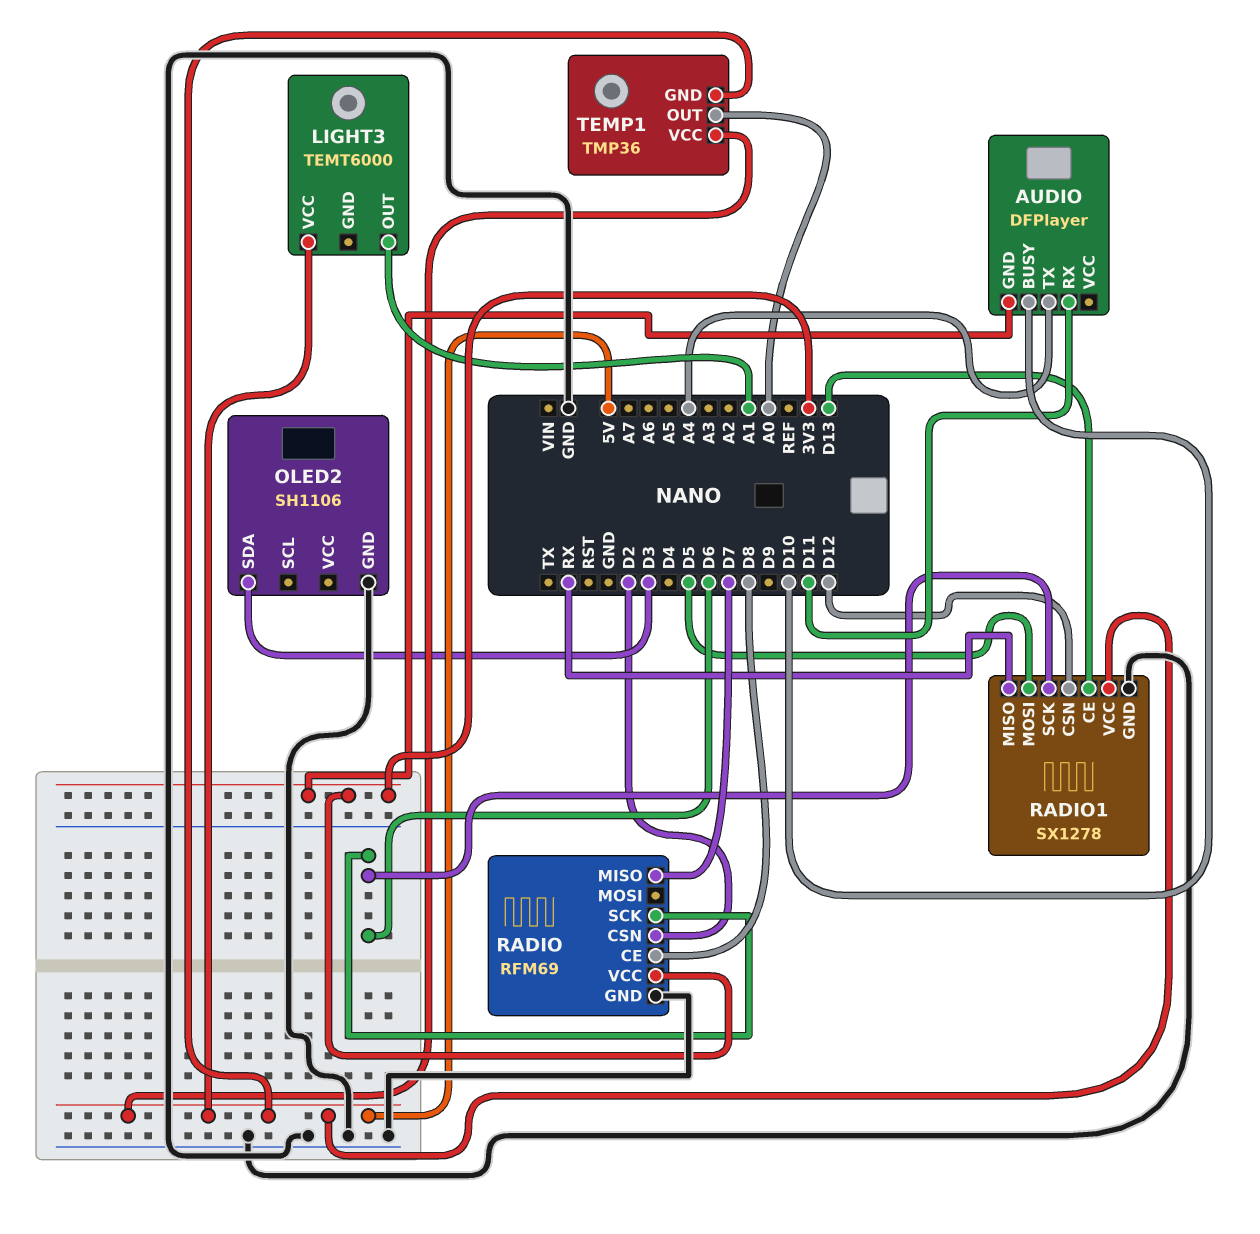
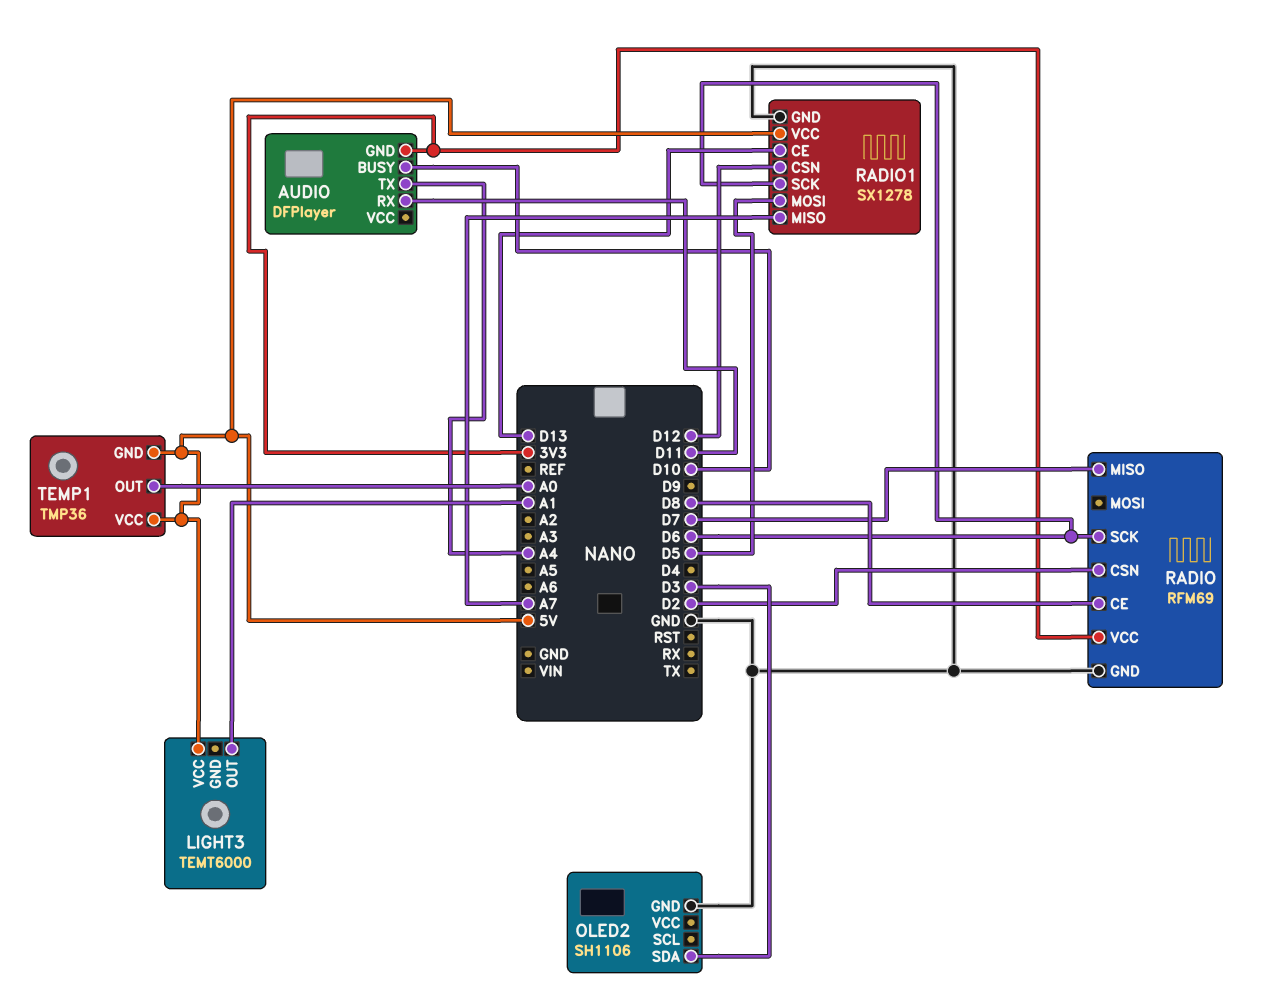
RADIO1 pin MISO: RX -> A7

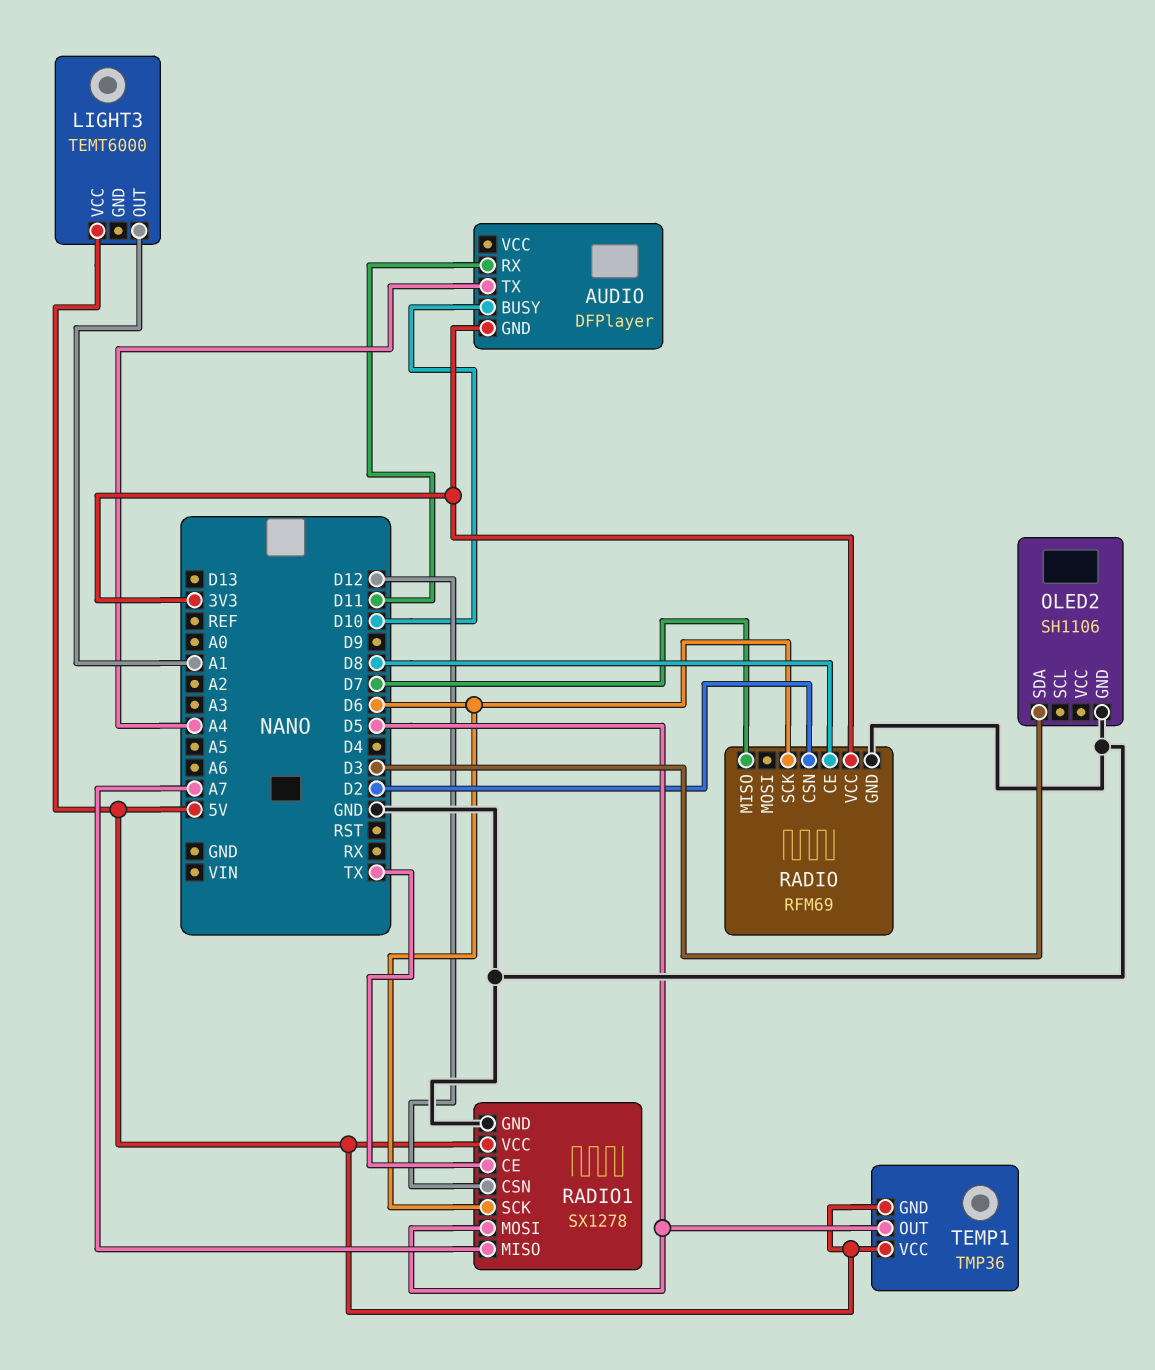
RADIO1 pin CE: D13 -> TX
TEMP1 pin OUT: A0 -> D5

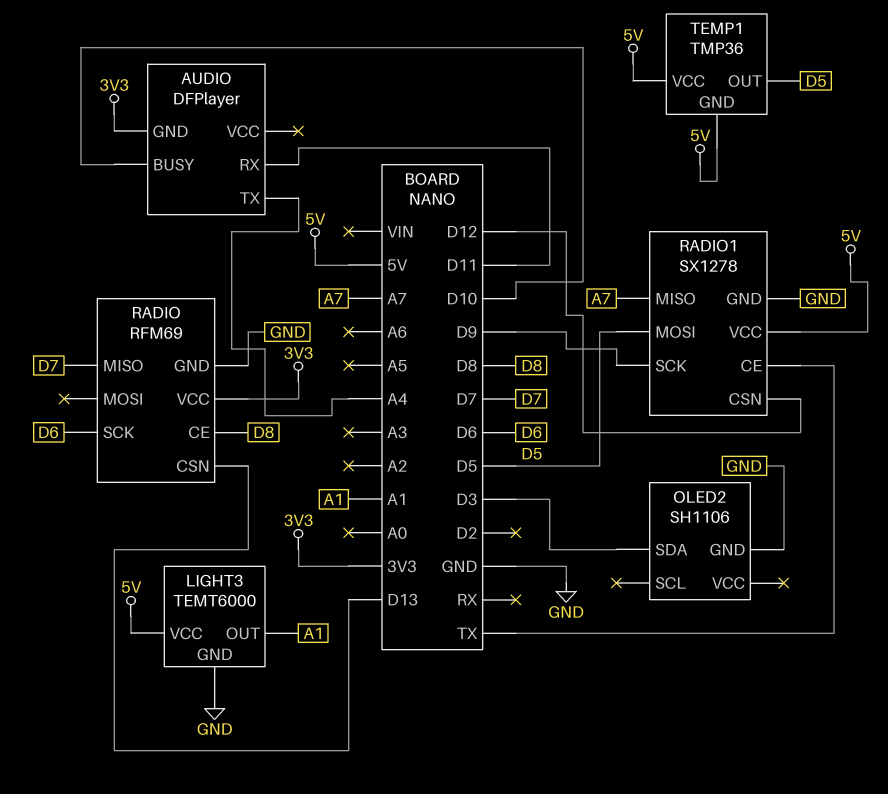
LIGHT3 pin GND: none -> GND
RADIO pin CSN: D2 -> D13
RADIO1 pin SCK: D6 -> D9

